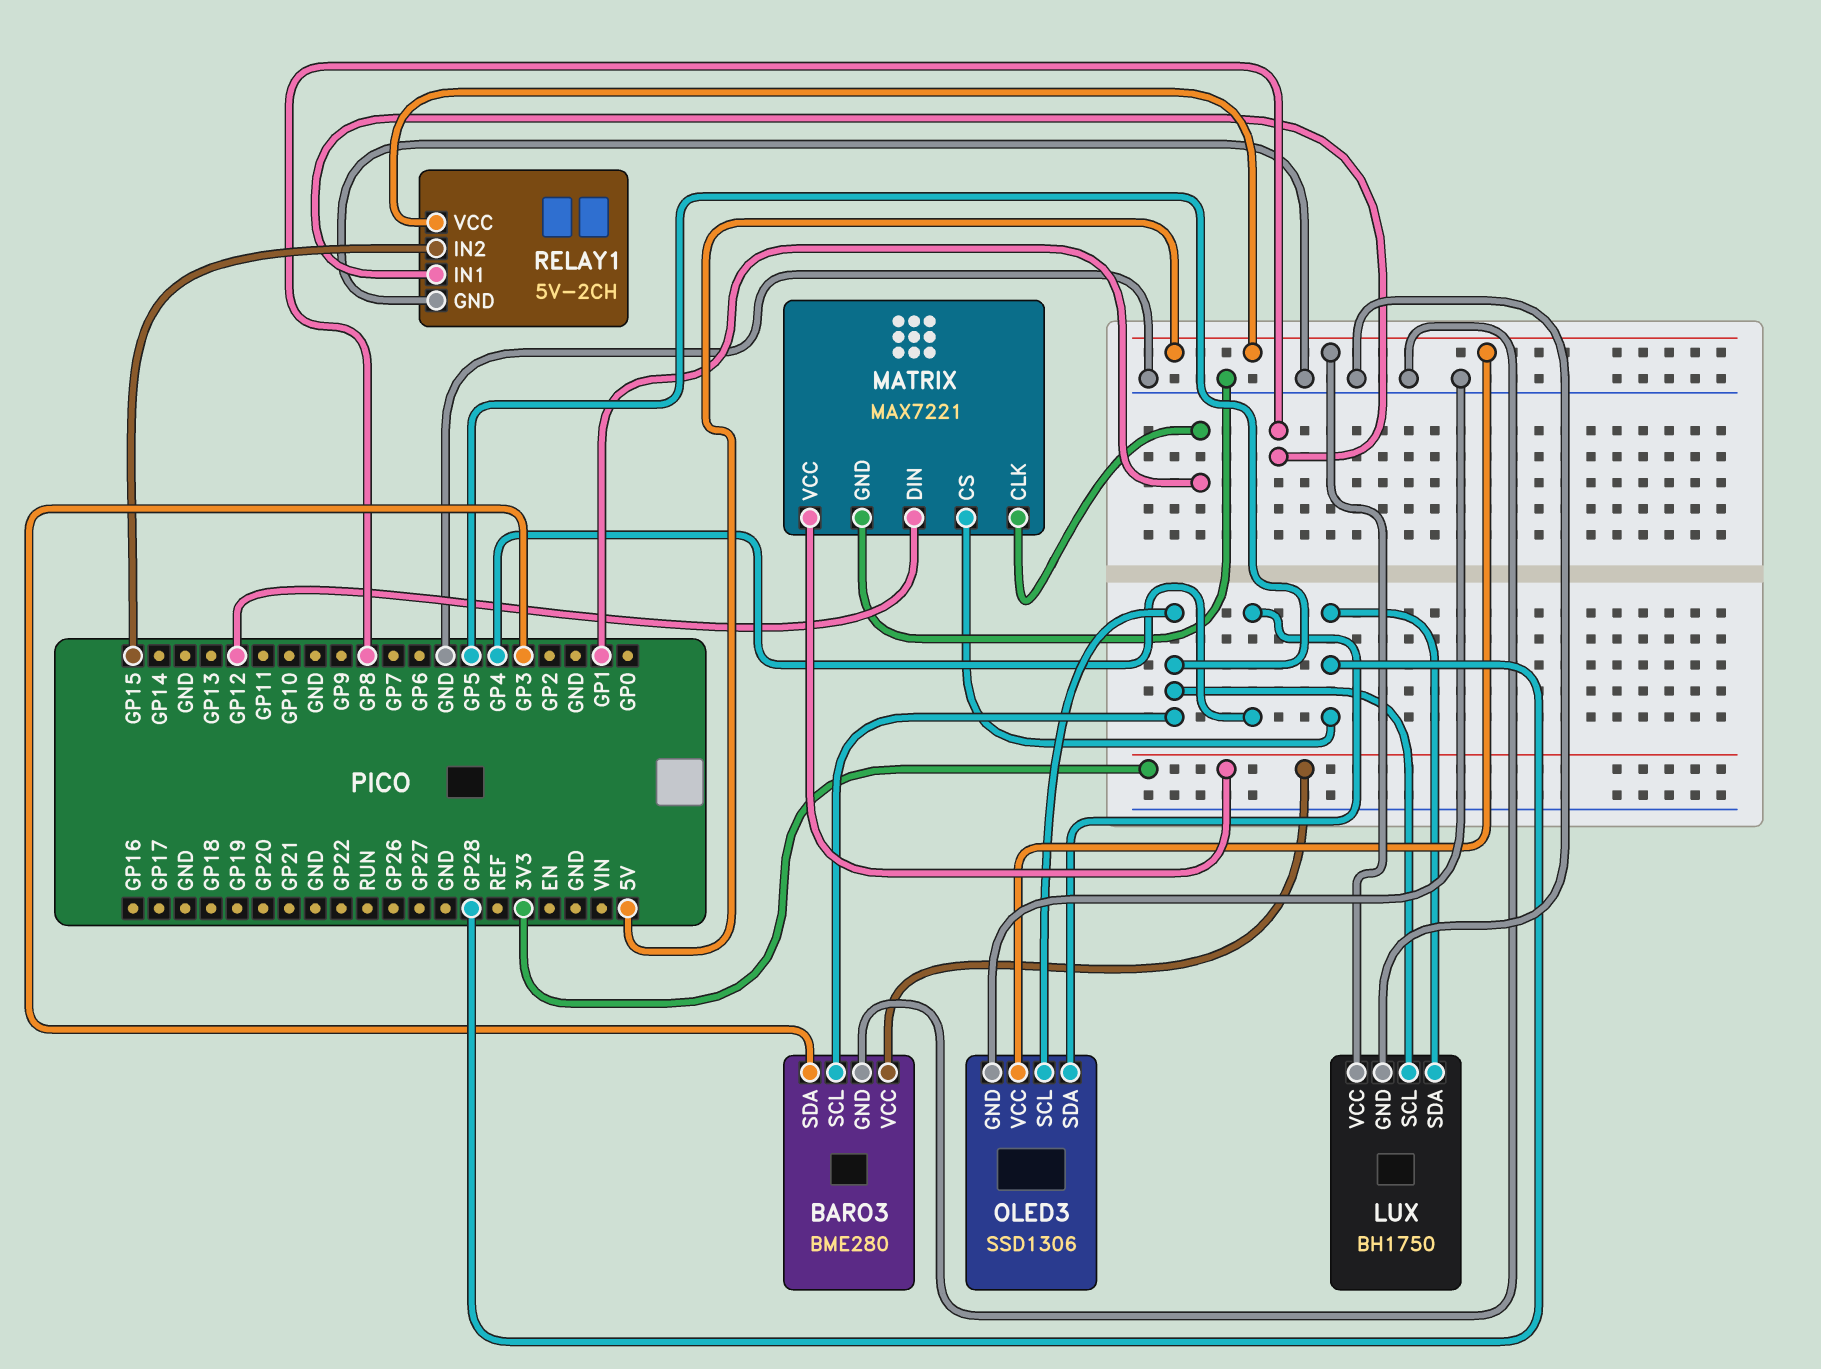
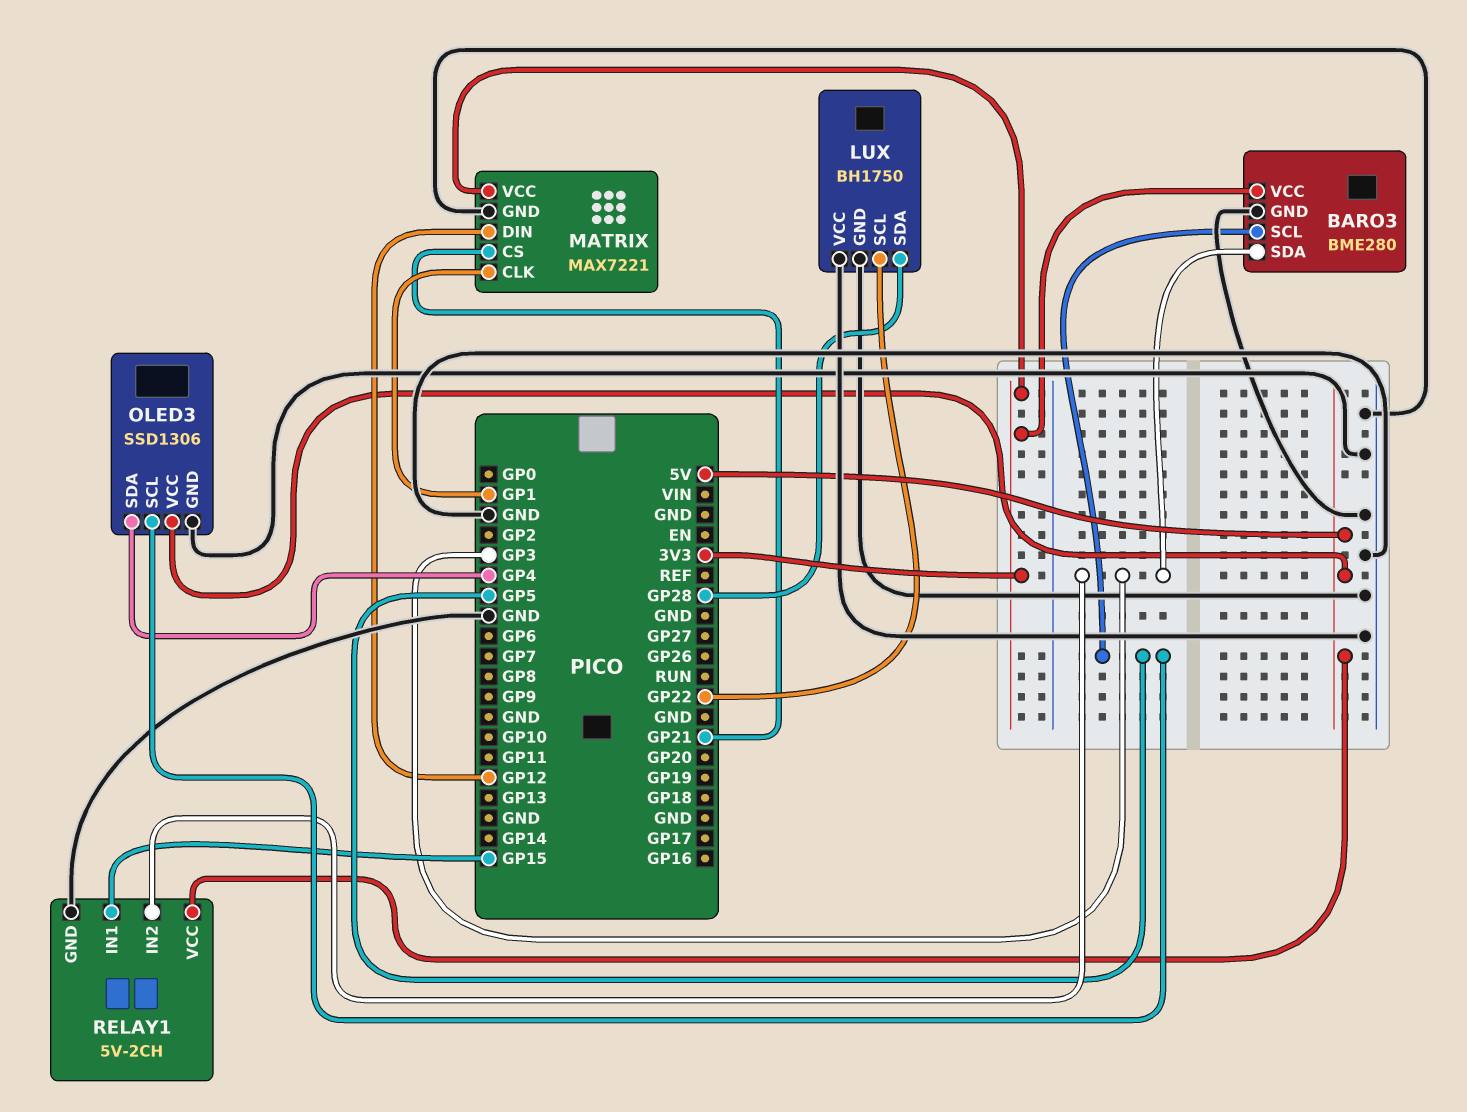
LUX pin SCL: GP5 -> GP22
LUX pin VCC: 5V -> GND
MATRIX pin CS: GP28 -> GP21
RELAY1 pin IN1: GP8 -> GP15
RELAY1 pin IN2: GP15 -> GP3

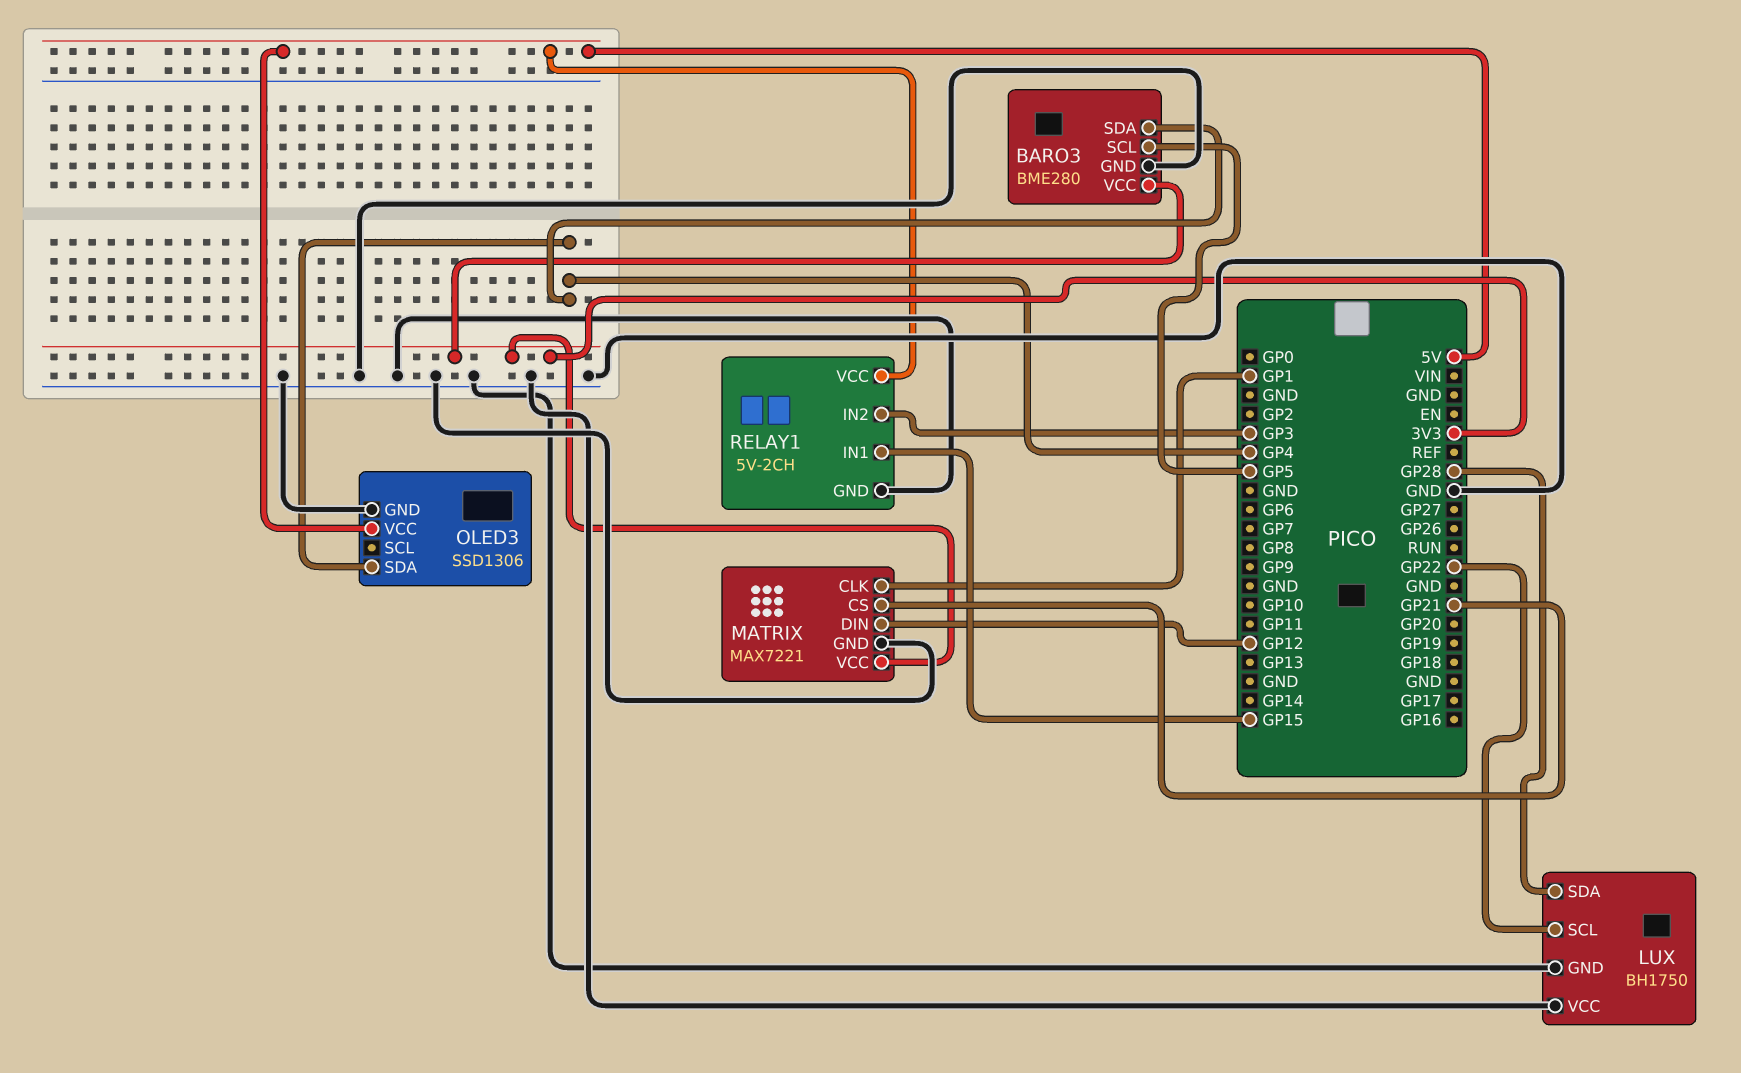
BARO3 pin SDA: GP3 -> GP4
OLED3 pin SCL: GP5 -> none

